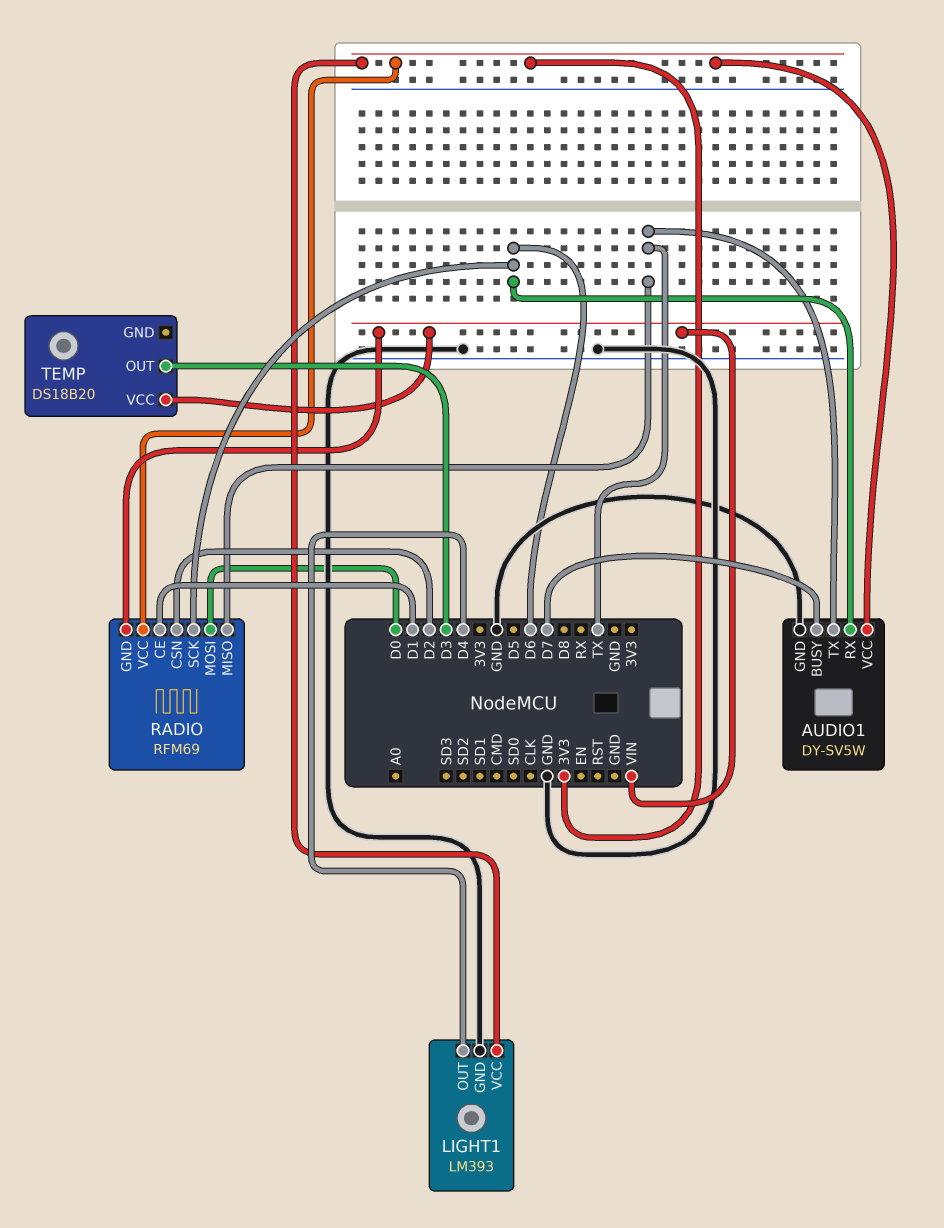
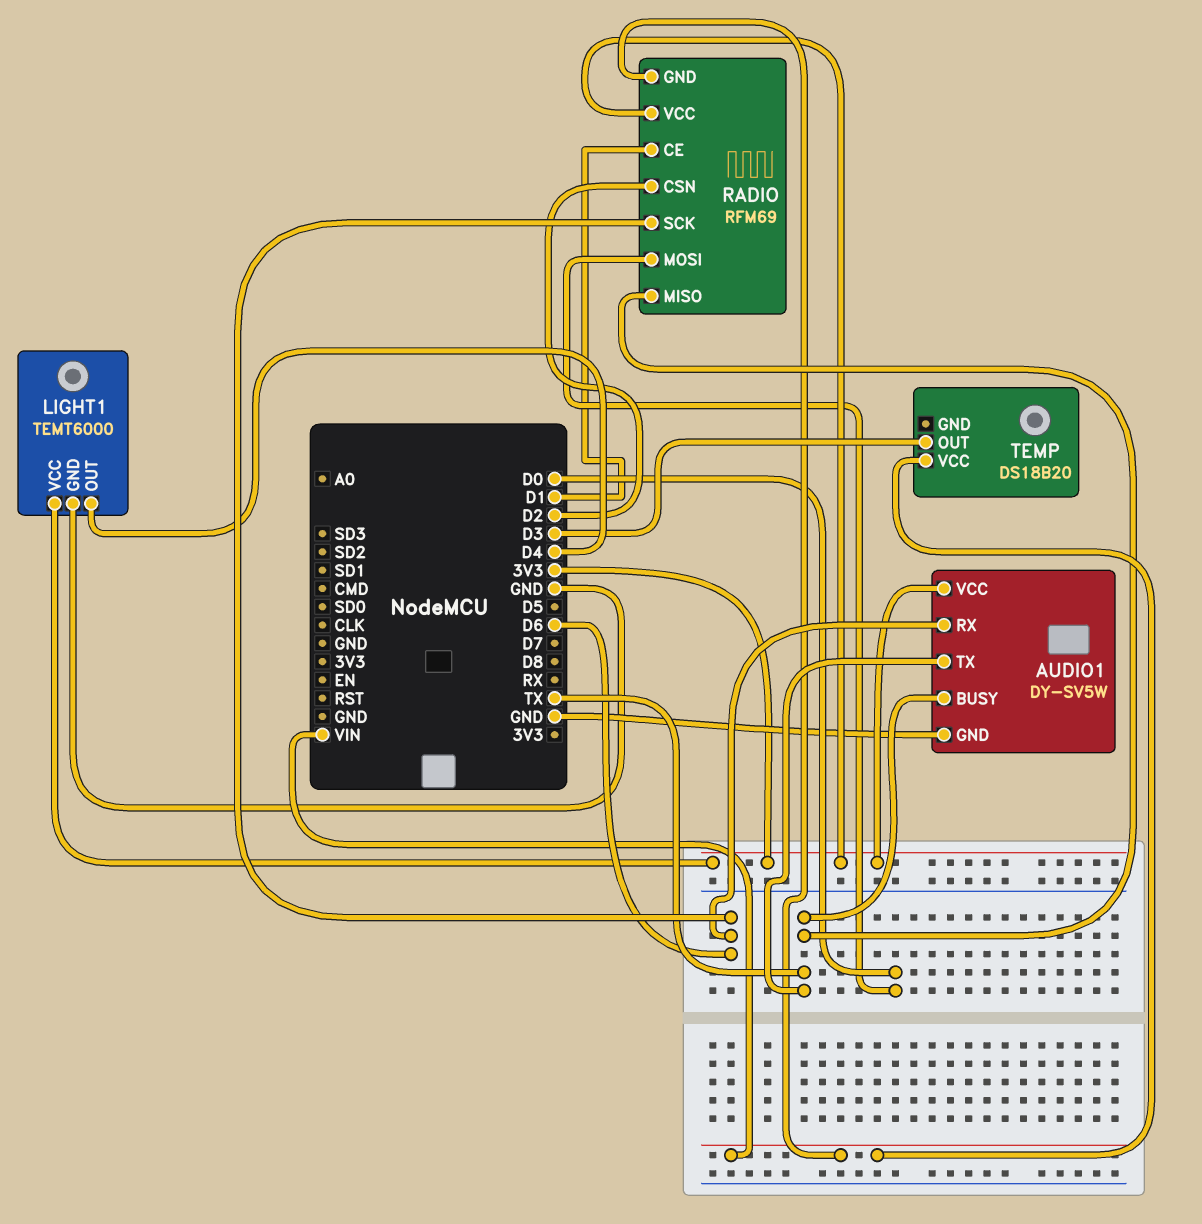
AUDIO1 pin BUSY: D7 -> TX
LIGHT1: LM393 -> TEMT6000

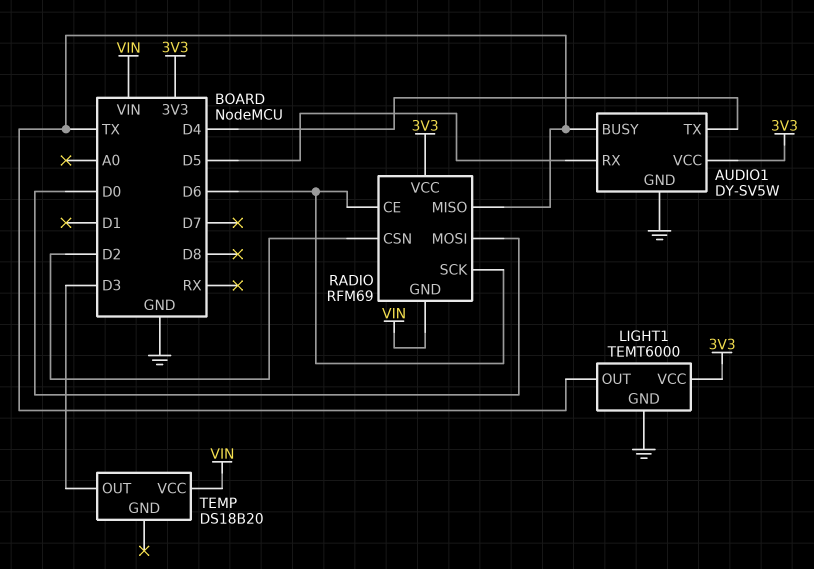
AUDIO1 pin RX: D6 -> D5
AUDIO1 pin TX: TX -> D4
LIGHT1 pin OUT: D4 -> TX
RADIO pin CE: D1 -> D6

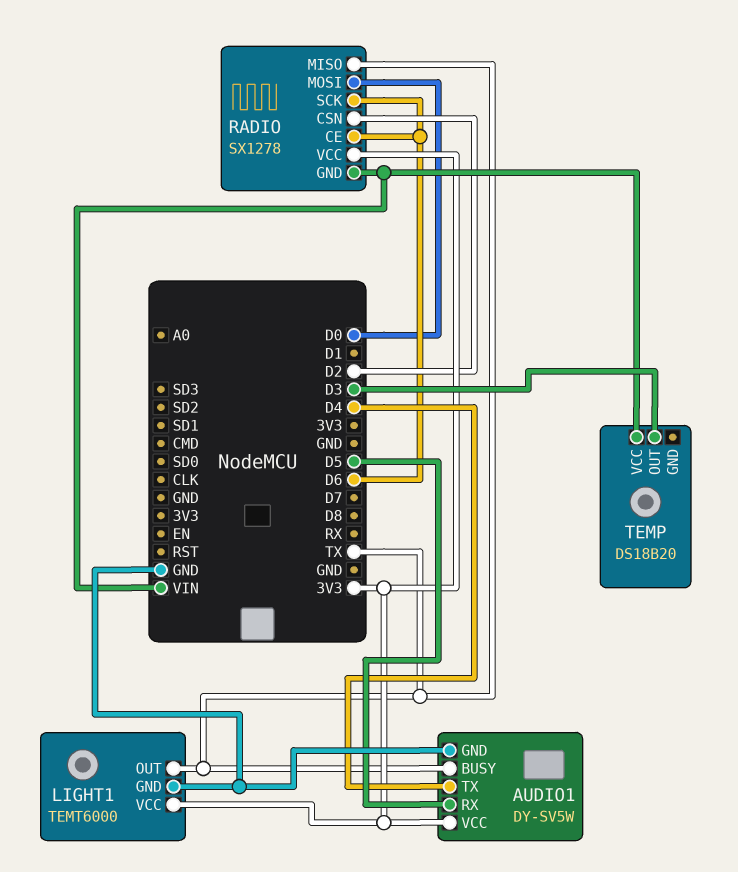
RADIO: RFM69 -> SX1278

